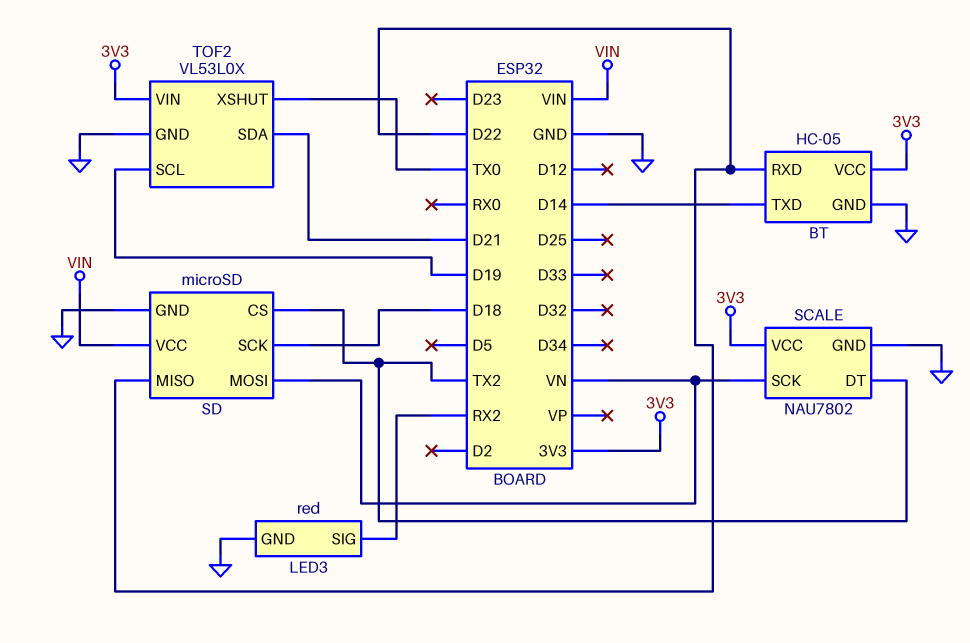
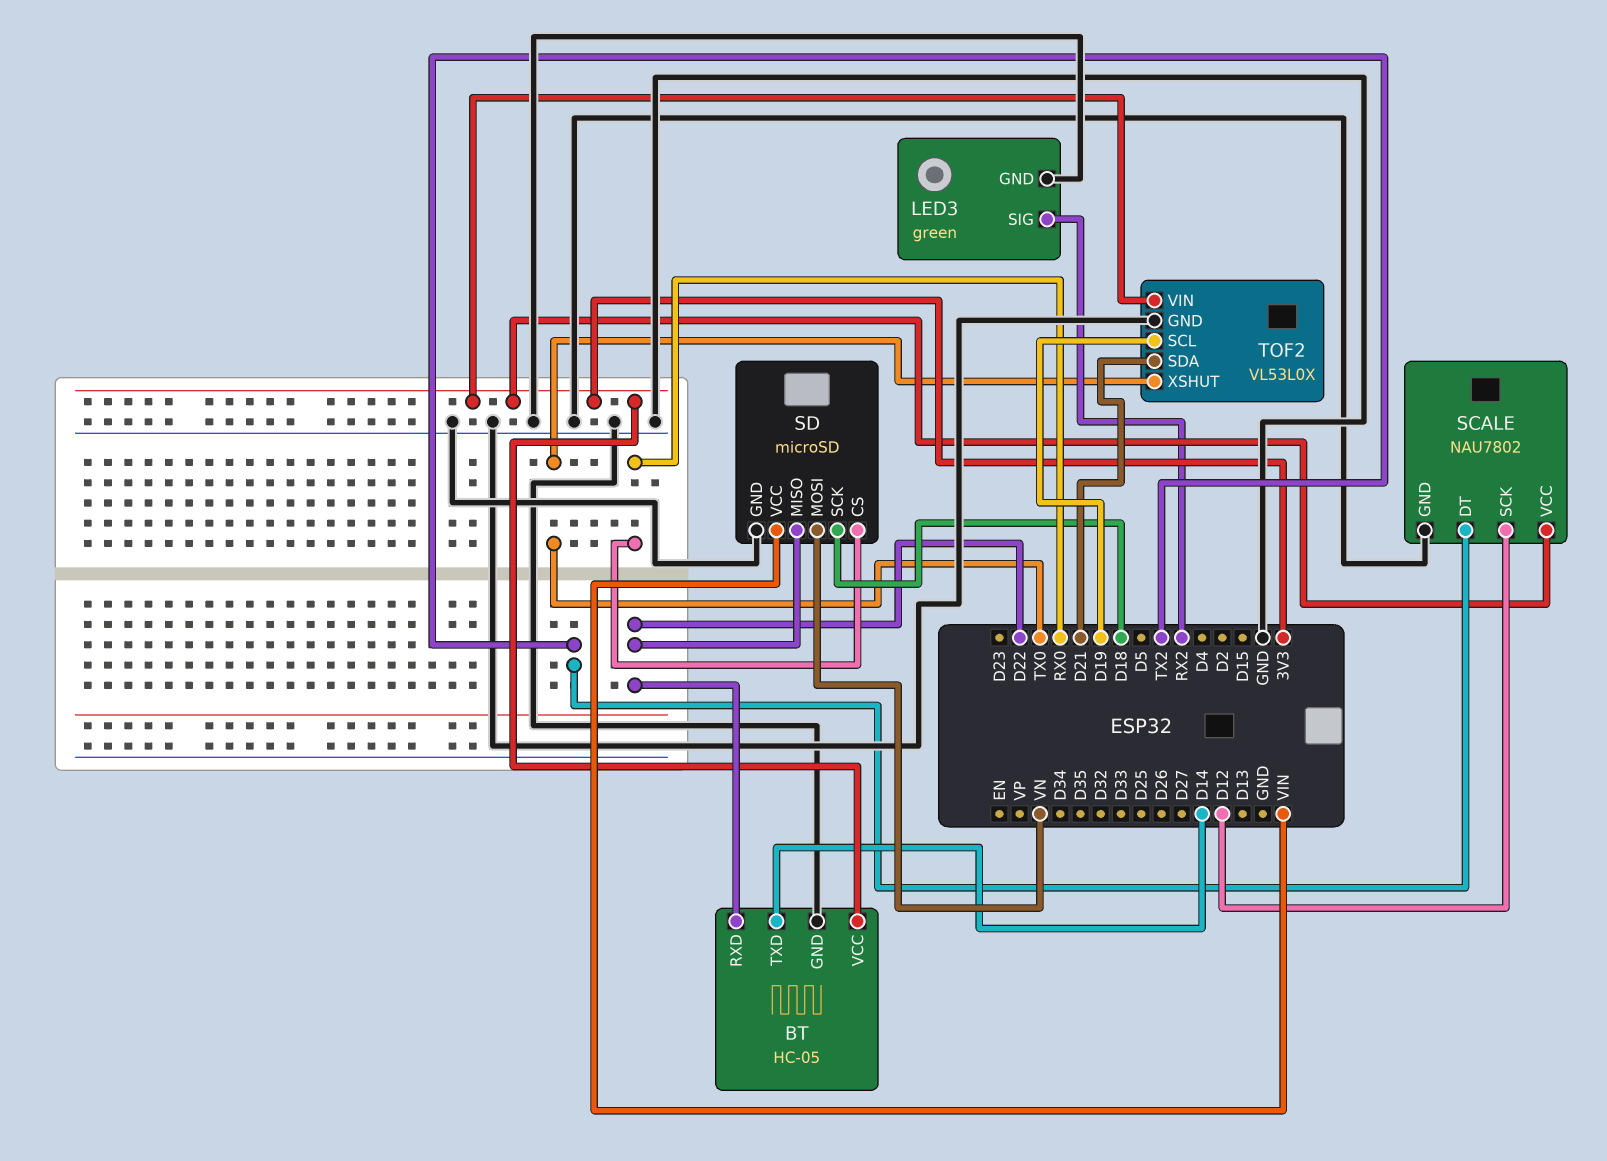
LED3: red -> green
SCALE pin SCK: VN -> D12
SD pin CS: TX2 -> RX0

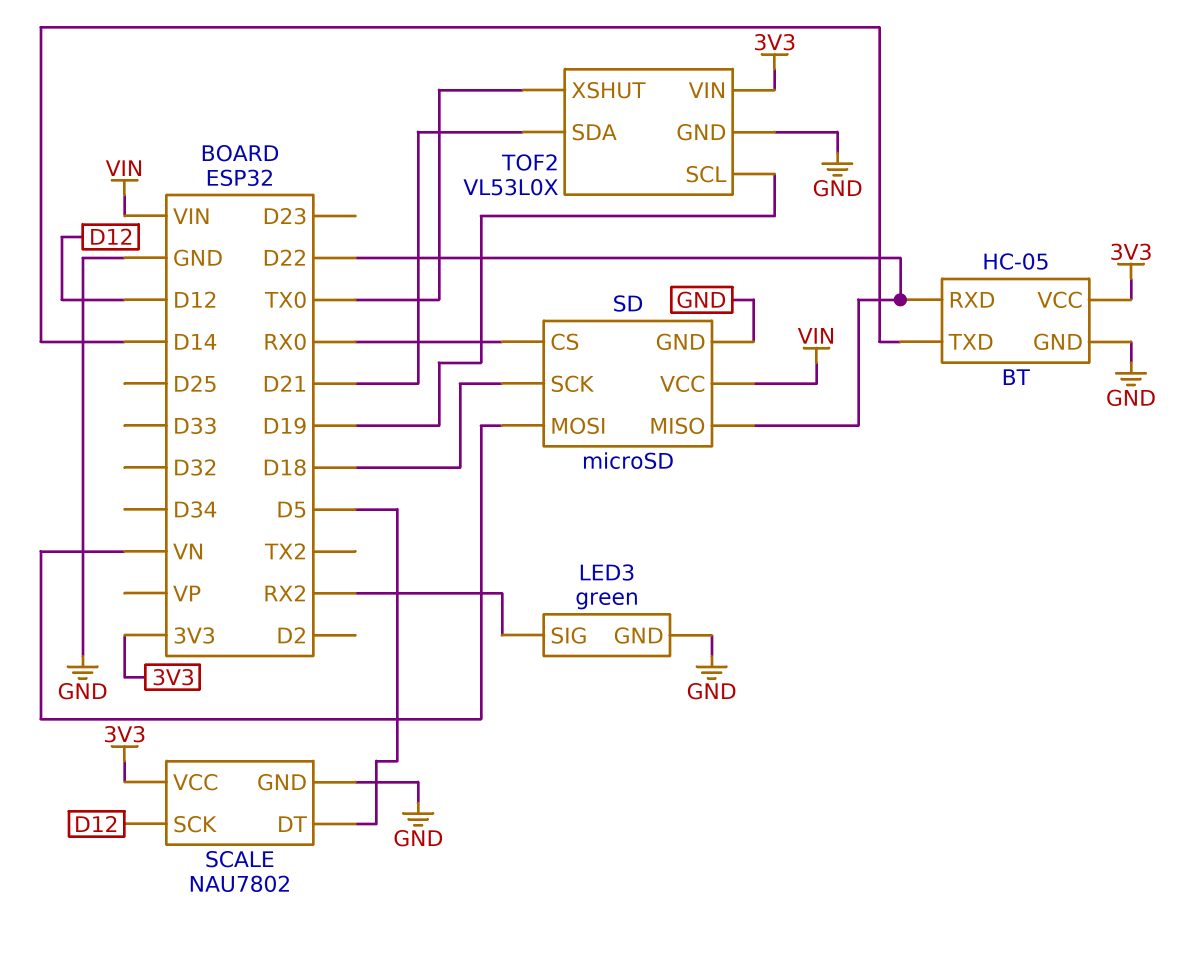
SCALE pin DT: TX2 -> D5

